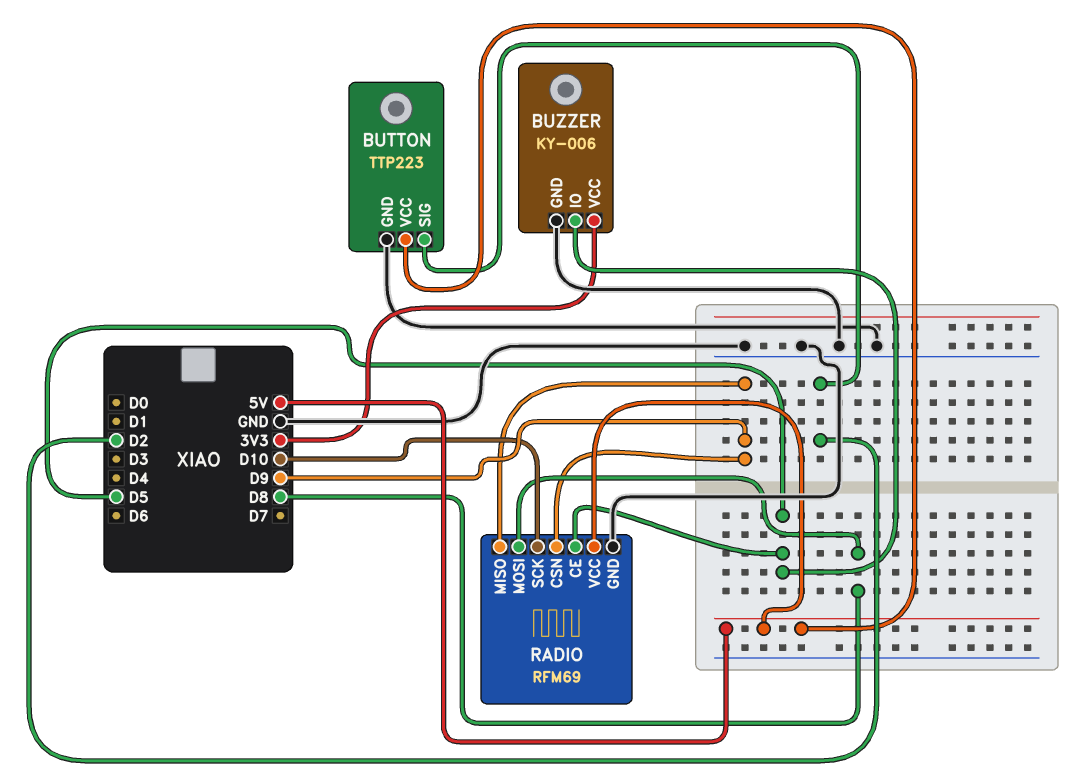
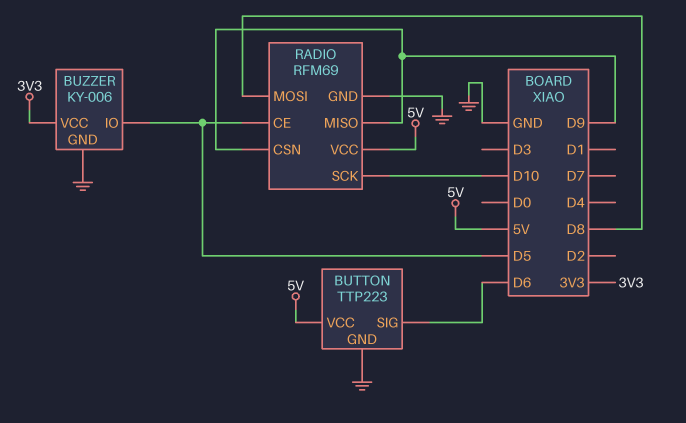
BUTTON pin SIG: D2 -> D6

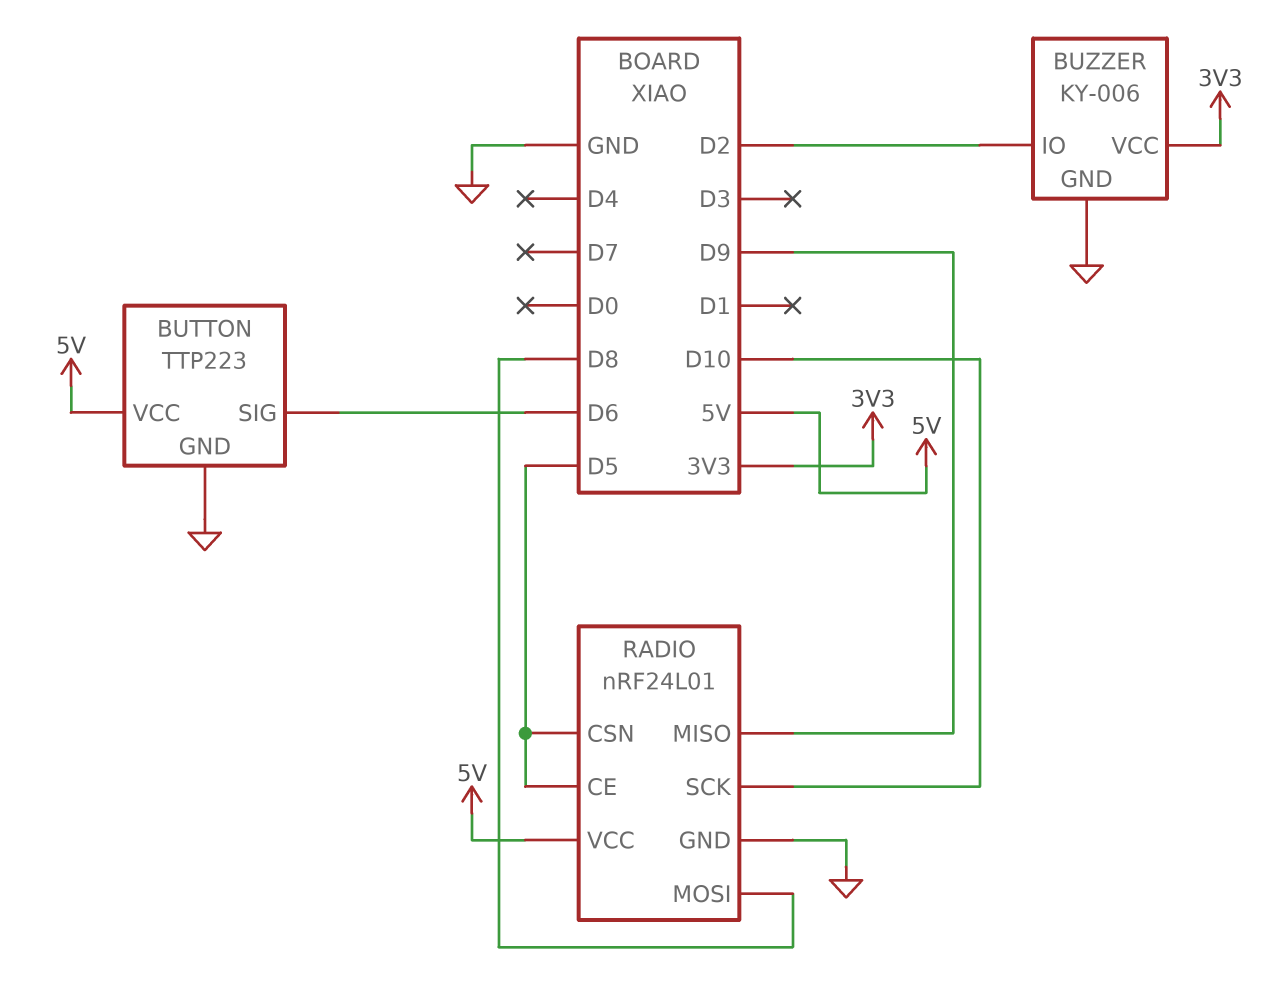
BUZZER pin IO: D5 -> D2
RADIO: RFM69 -> nRF24L01
RADIO pin CSN: D9 -> D5

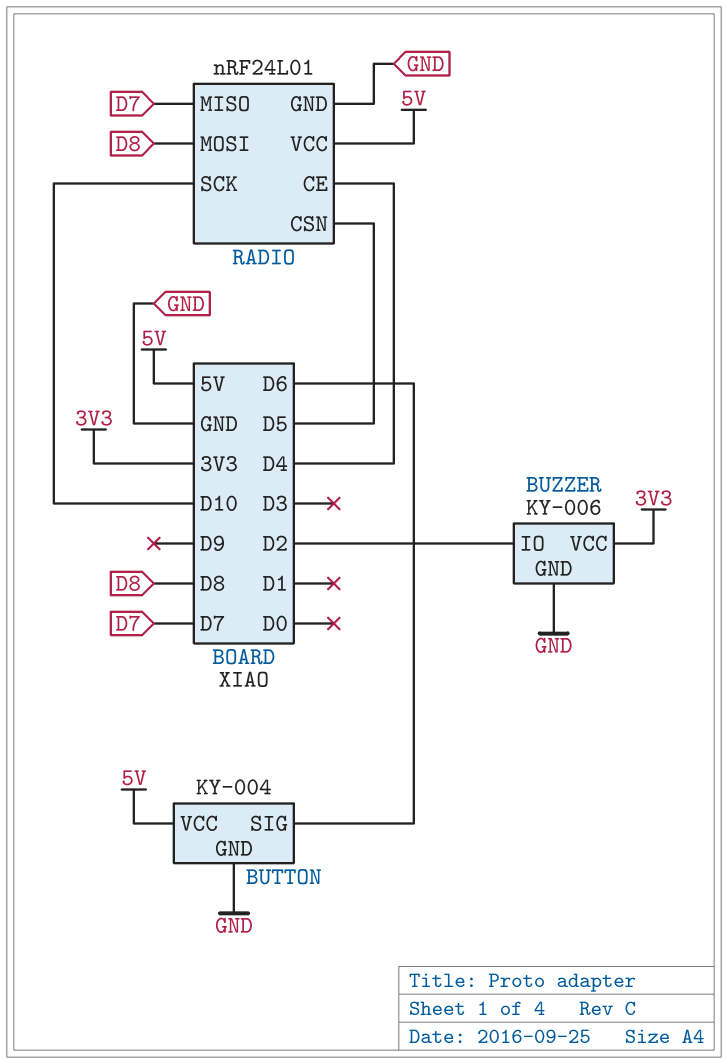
BUTTON: TTP223 -> KY-004
RADIO pin CE: D5 -> D4
RADIO pin MISO: D9 -> D7

